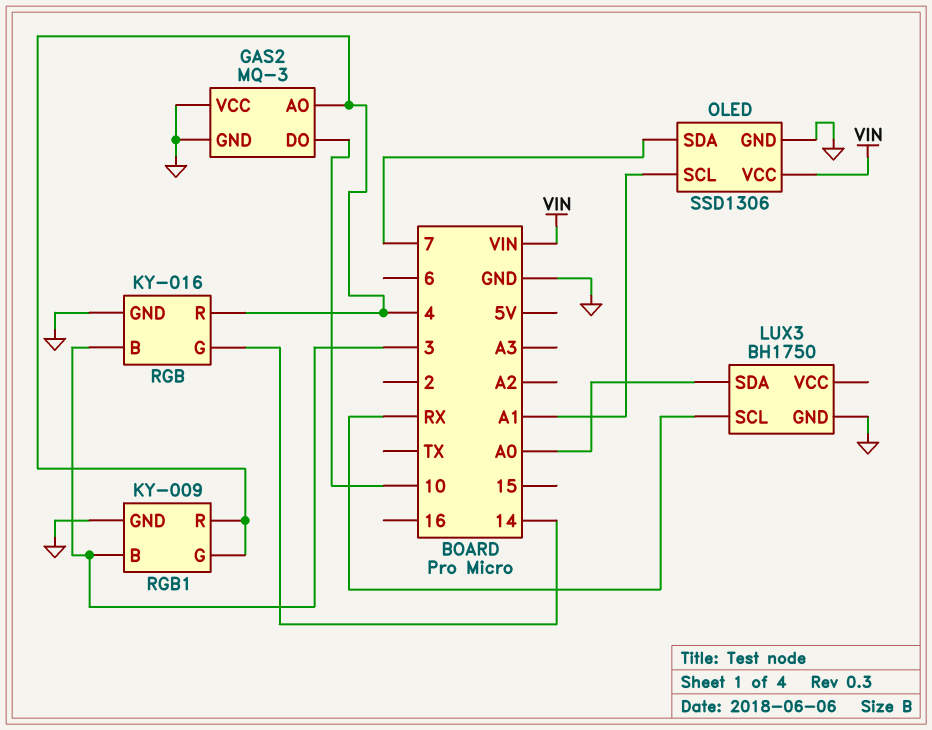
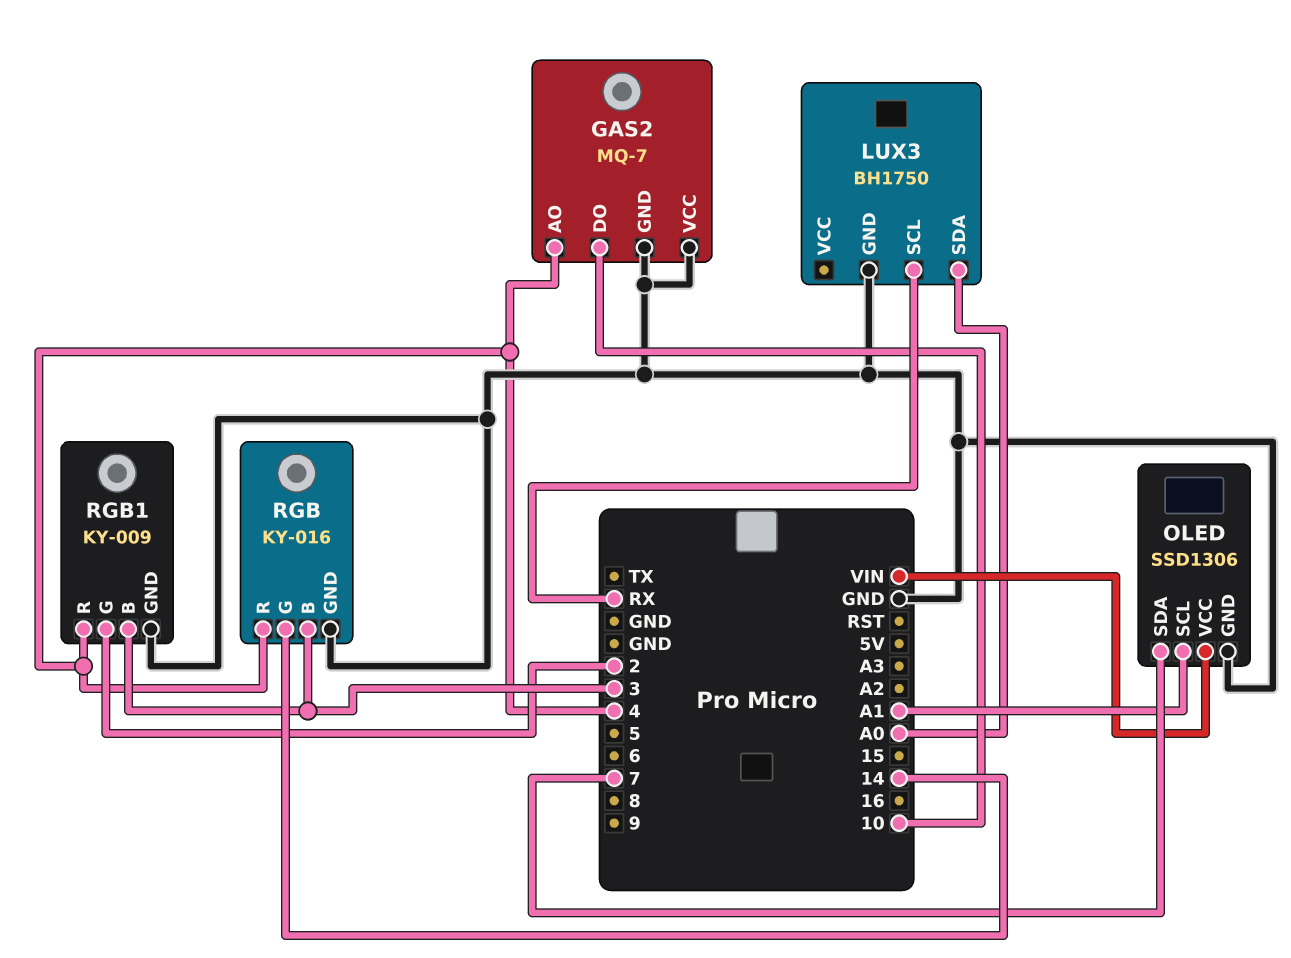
GAS2: MQ-3 -> MQ-7
RGB1 pin G: 4 -> 2

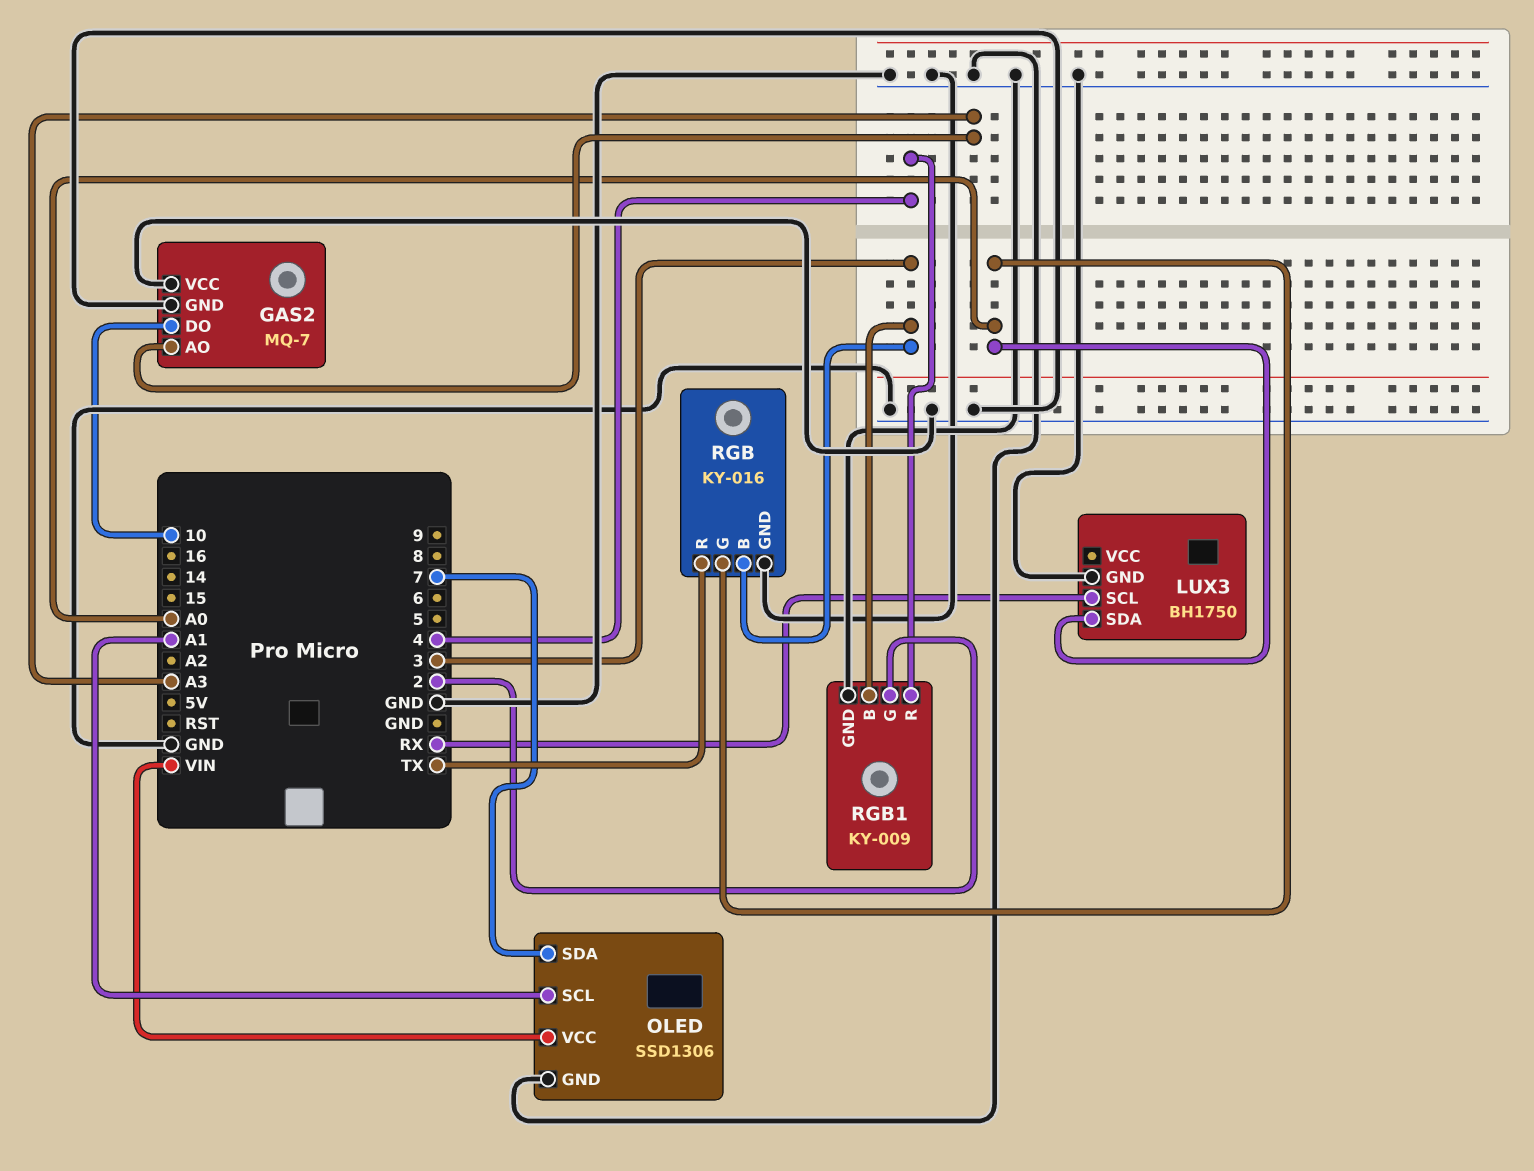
GAS2 pin AO: 4 -> A3
RGB pin G: 14 -> A0
RGB pin R: 4 -> TX

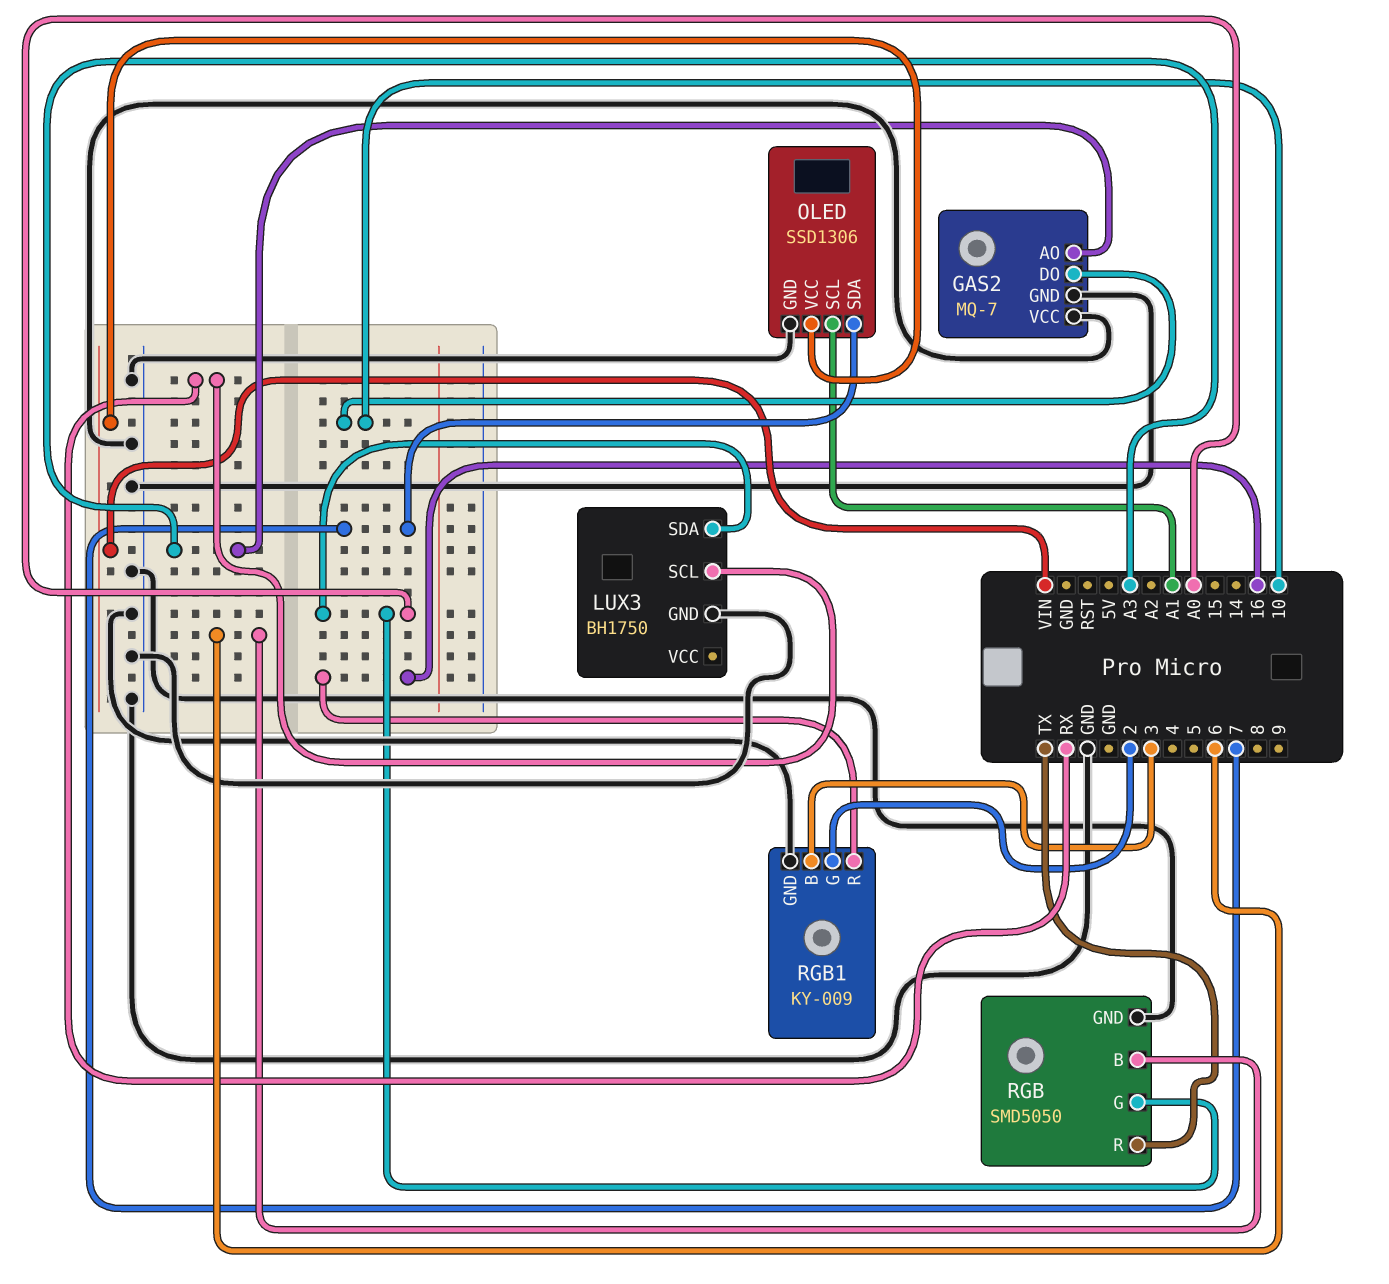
RGB: KY-016 -> SMD5050
RGB pin B: 3 -> 6
RGB1 pin R: 4 -> 16

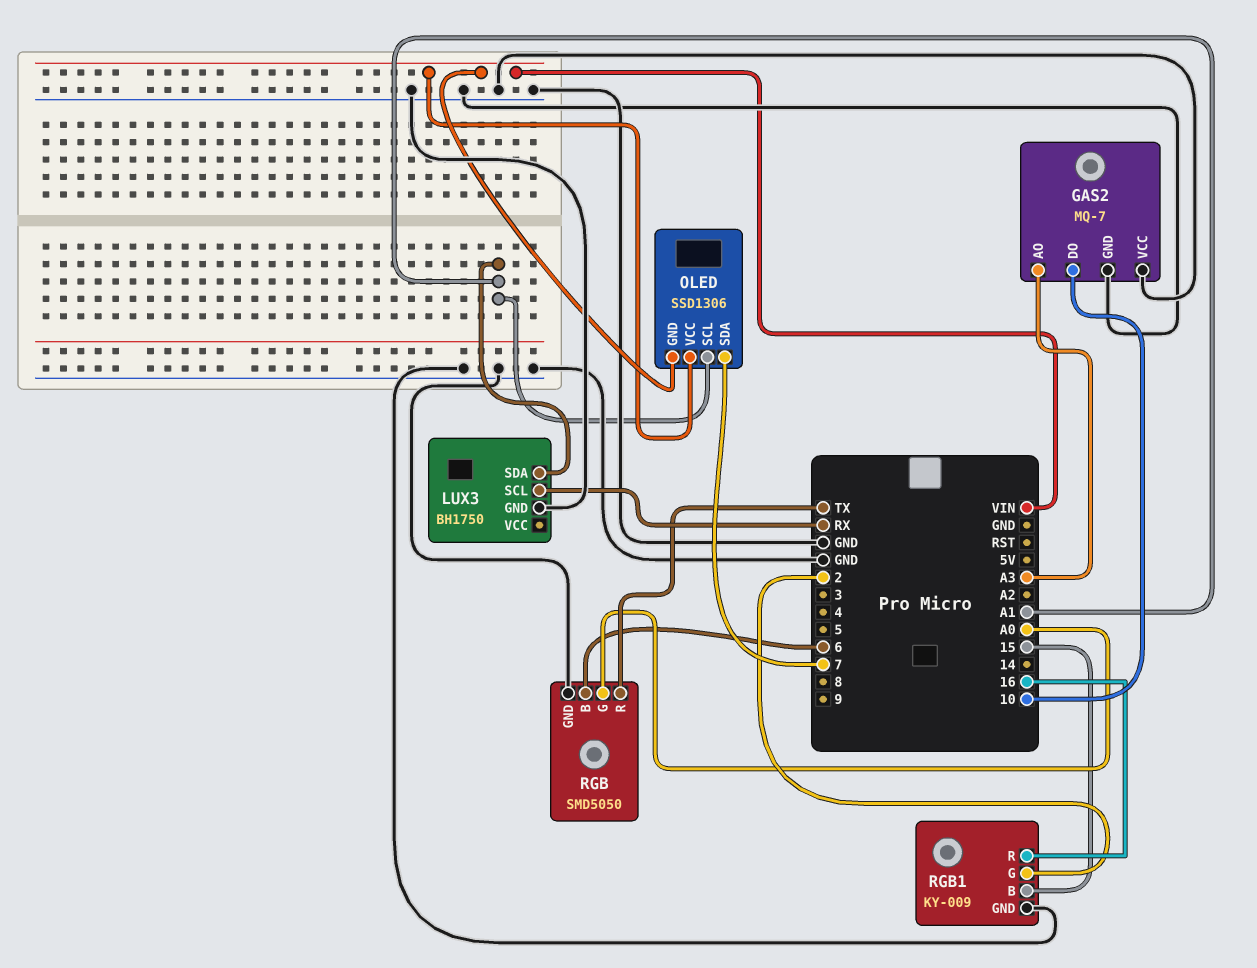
LUX3 pin SDA: A0 -> A1
OLED pin GND: GND -> VIN
RGB1 pin B: 3 -> 15

